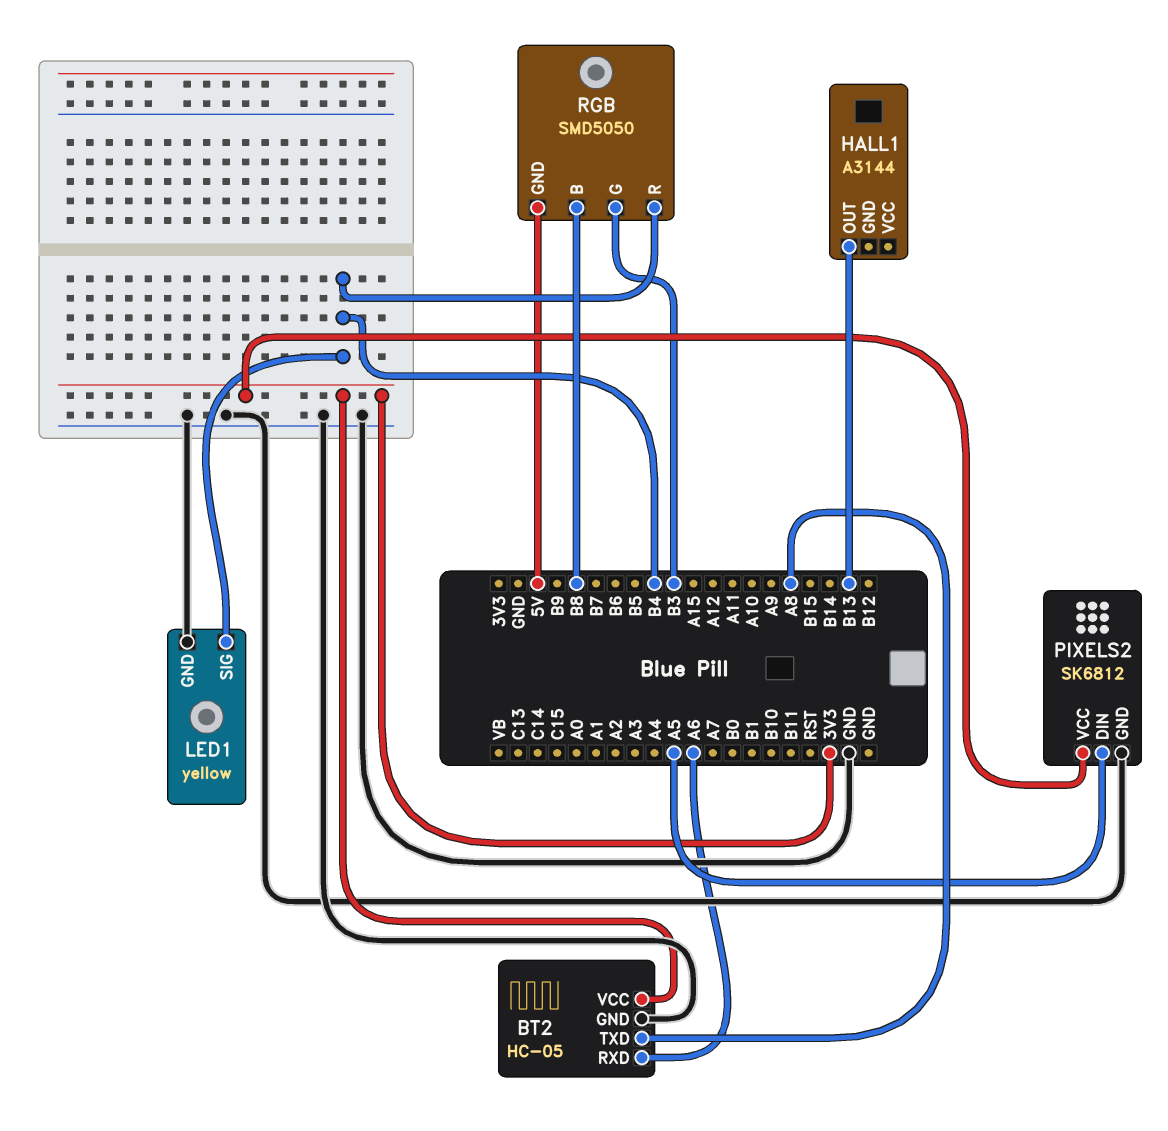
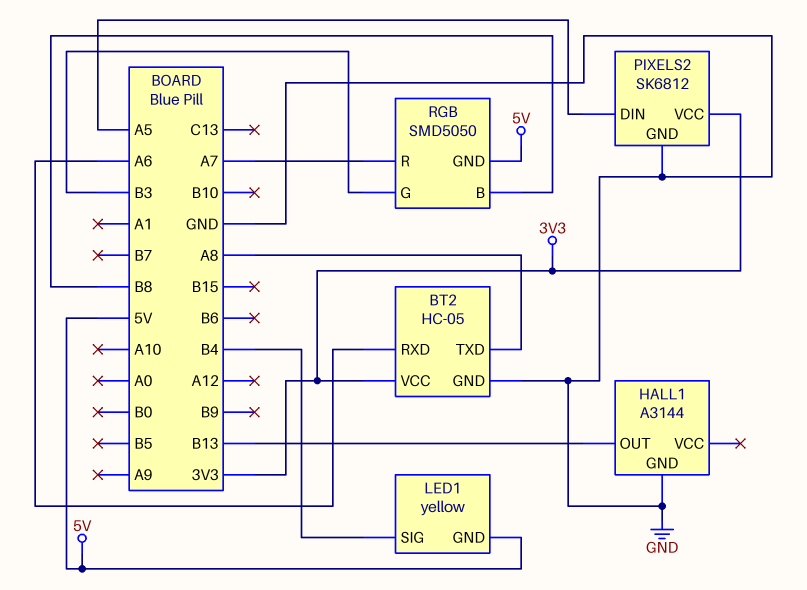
HALL1 pin GND: none -> GND
LED1 pin GND: GND -> 5V
RGB pin R: B4 -> A7

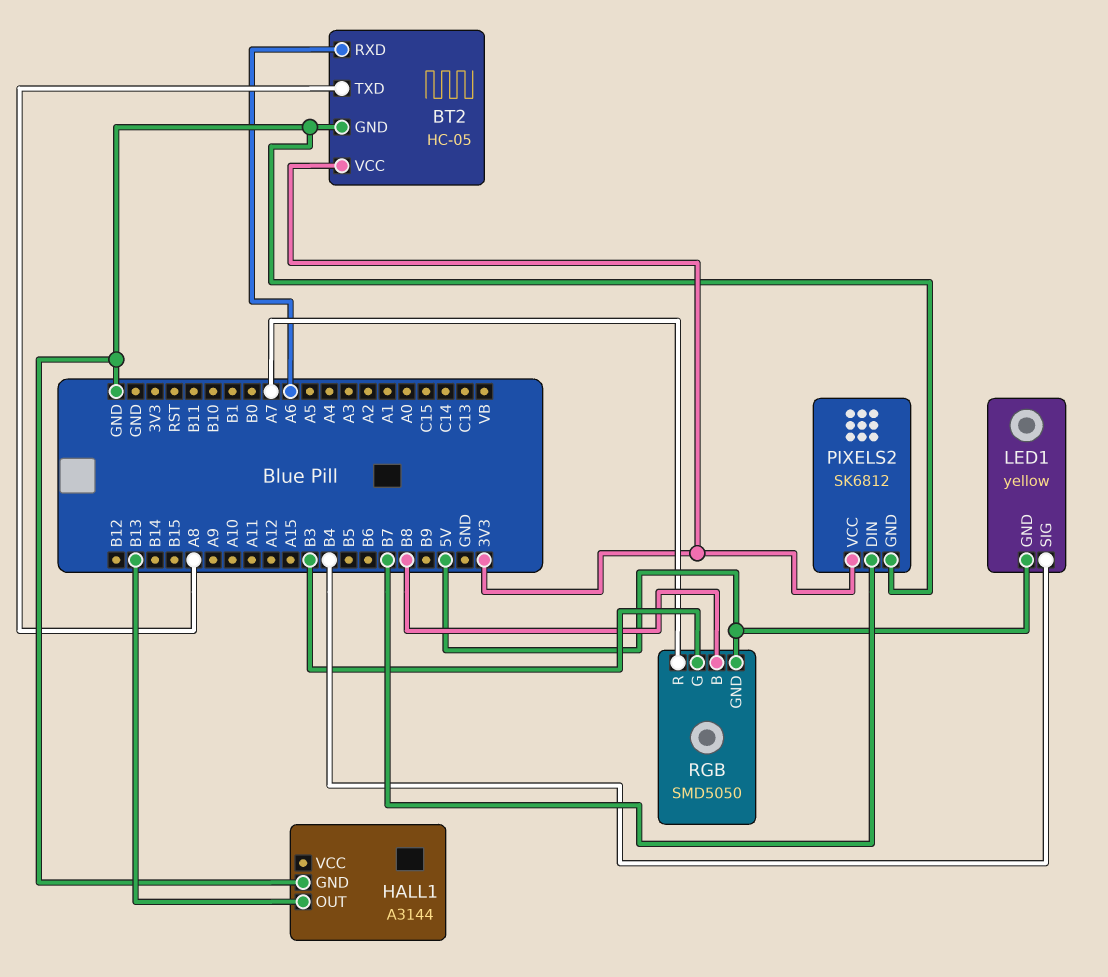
PIXELS2 pin DIN: A5 -> B7

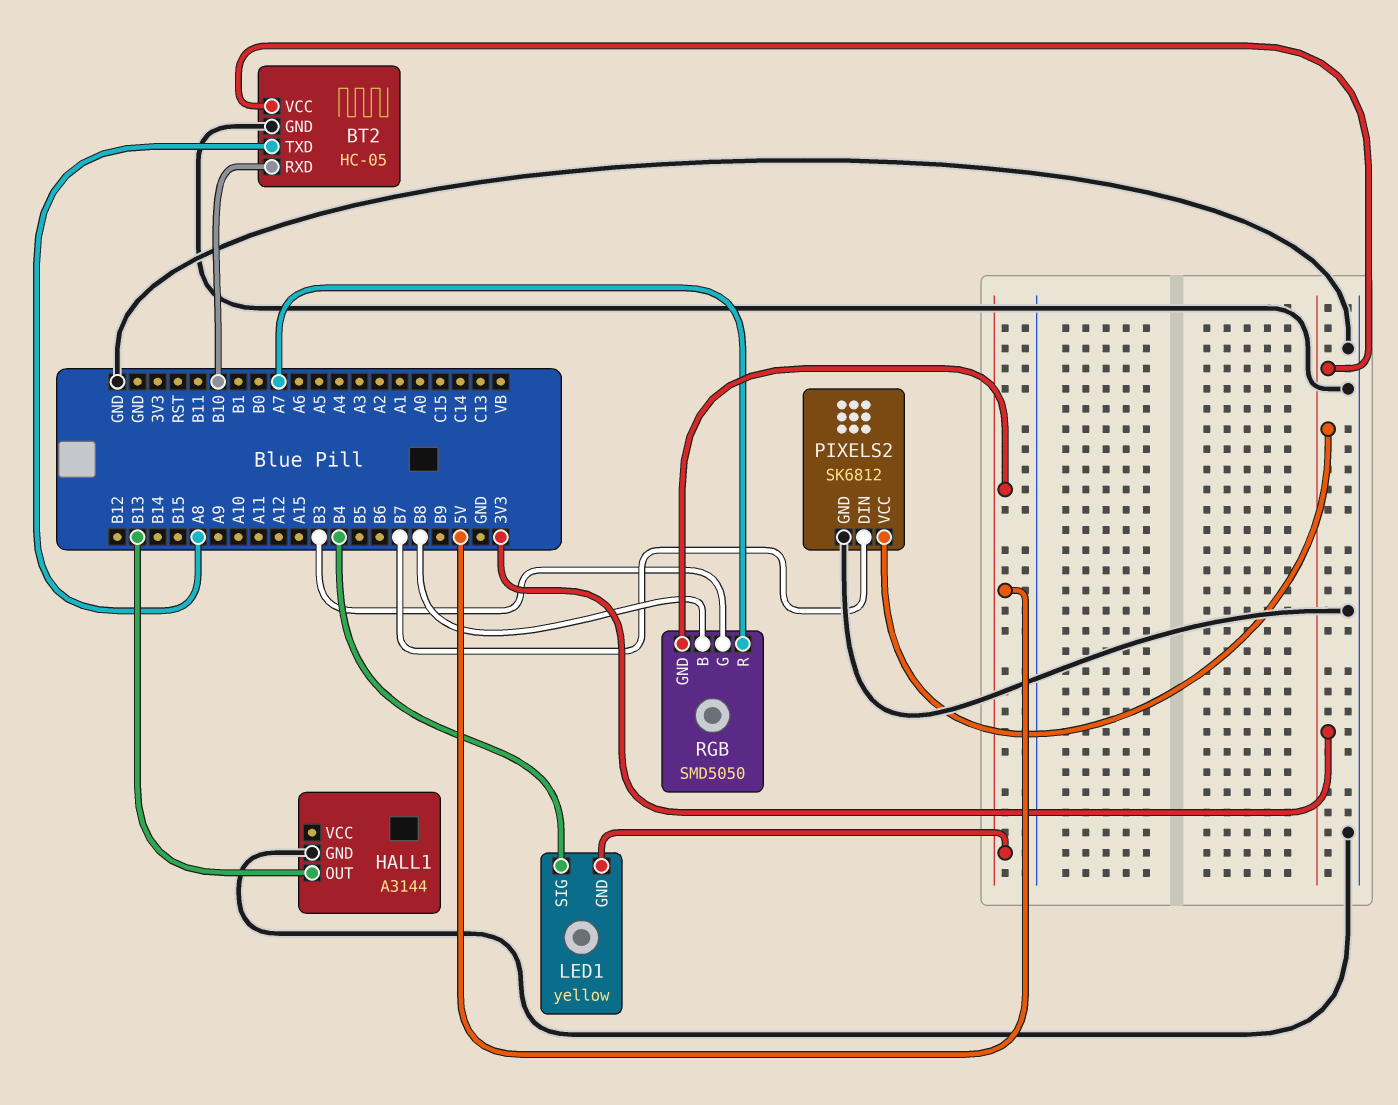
BT2 pin RXD: A6 -> B10

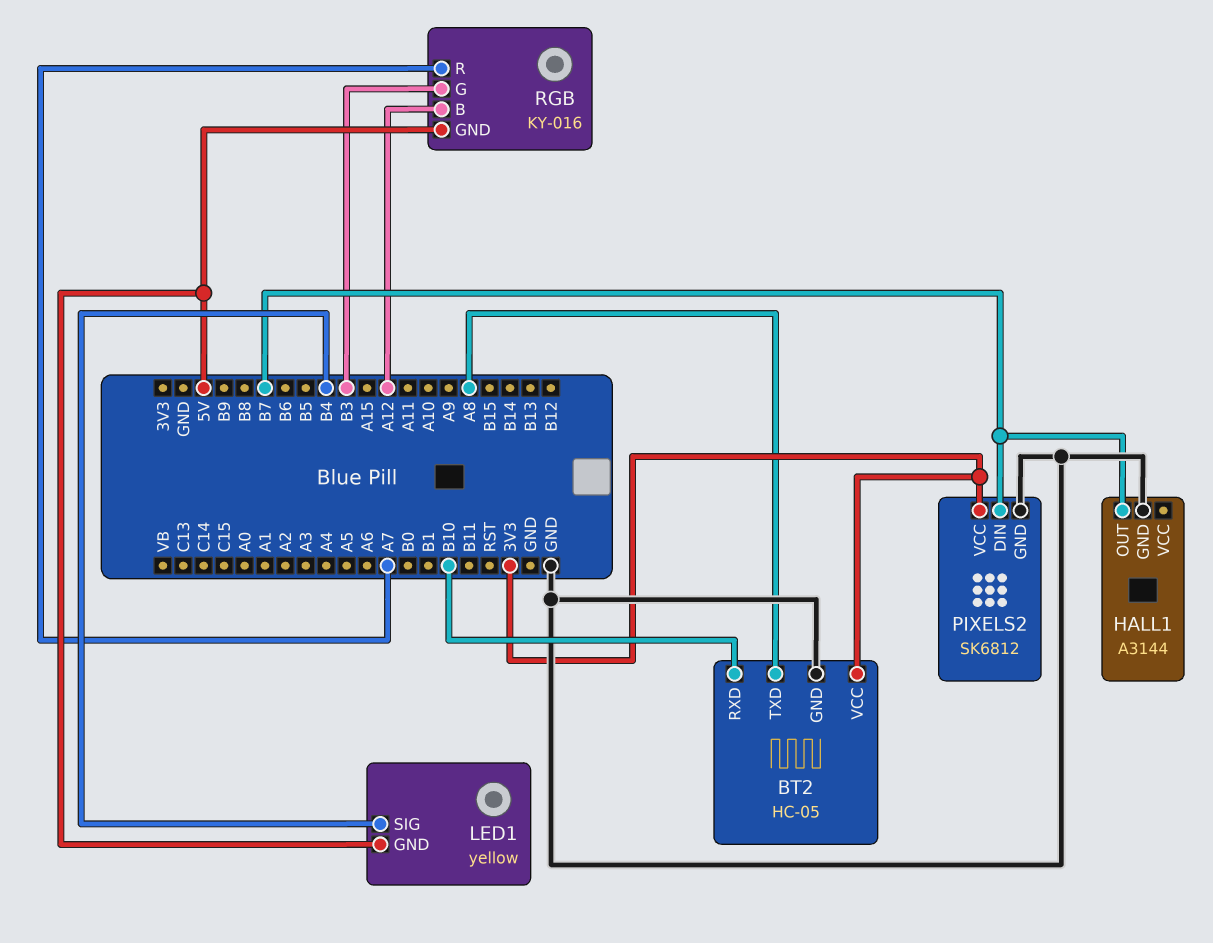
HALL1 pin OUT: B13 -> B7
RGB: SMD5050 -> KY-016
RGB pin B: B8 -> A12

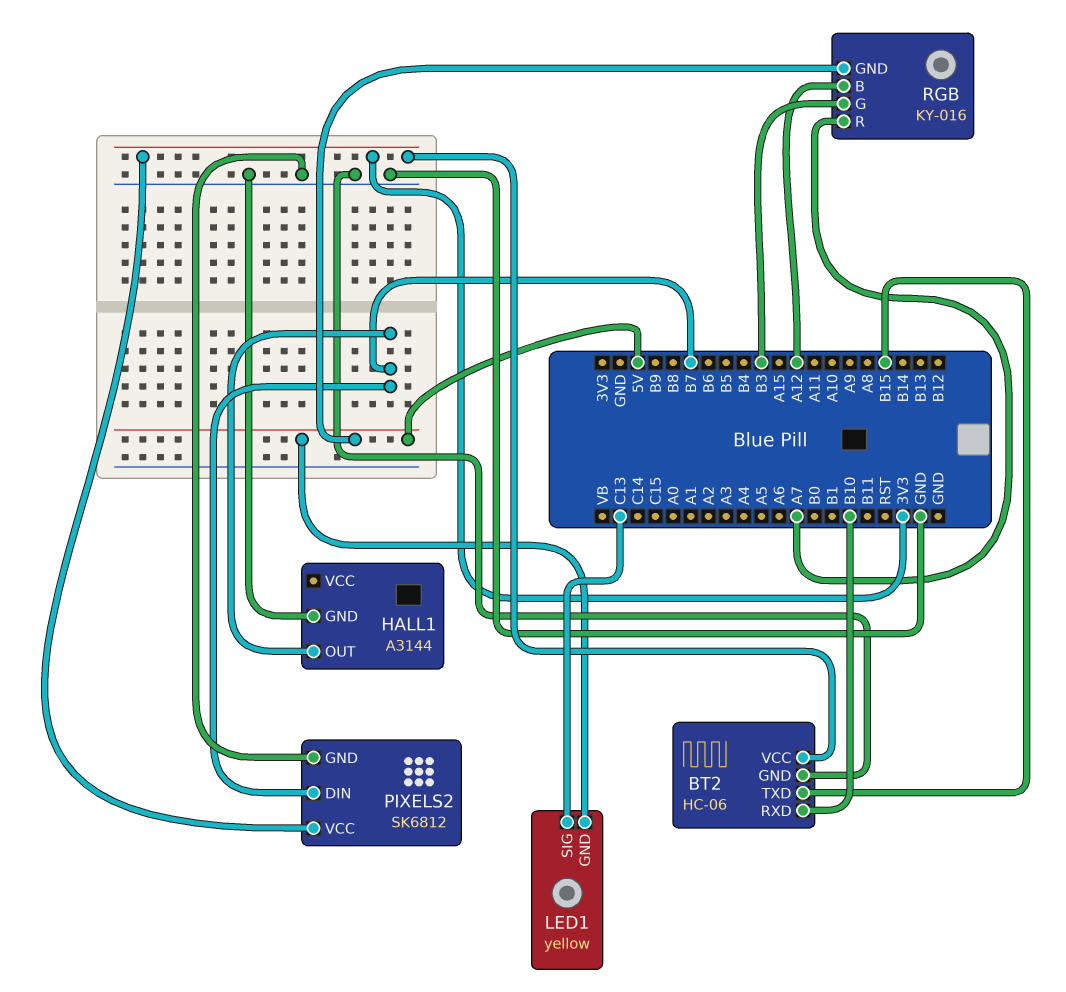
BT2: HC-05 -> HC-06
BT2 pin TXD: A8 -> B15
LED1 pin SIG: B4 -> C13

